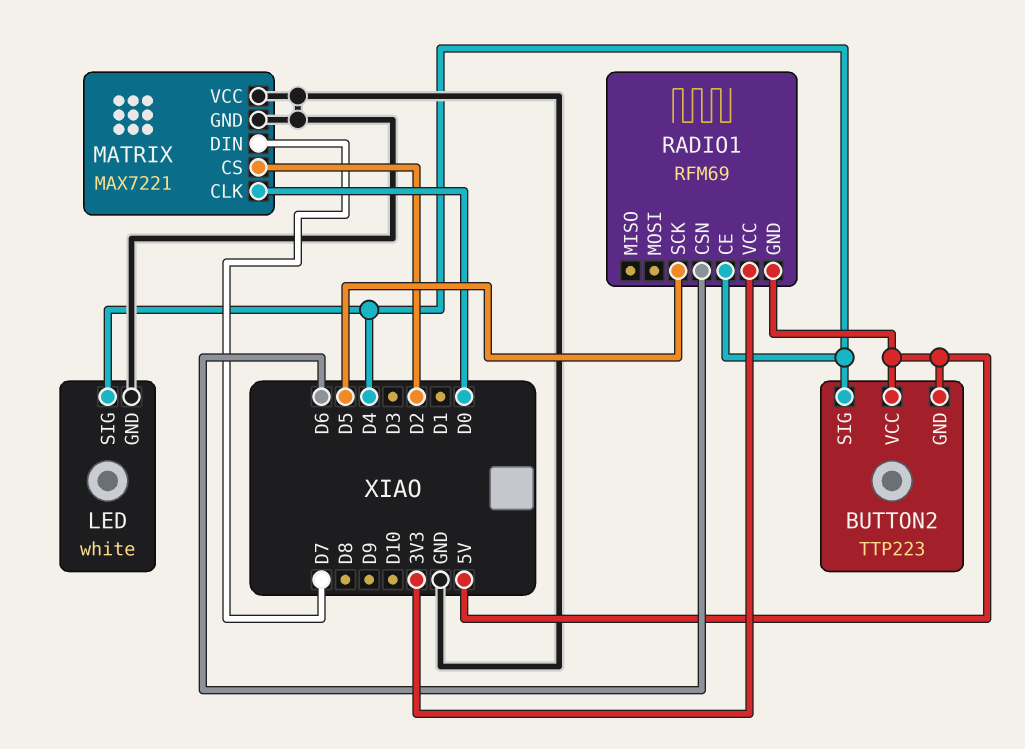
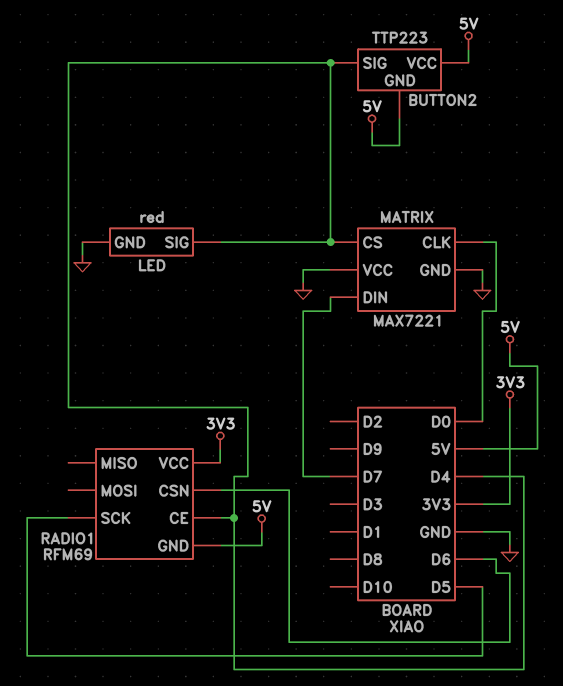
LED: white -> red
MATRIX pin CS: D2 -> D4

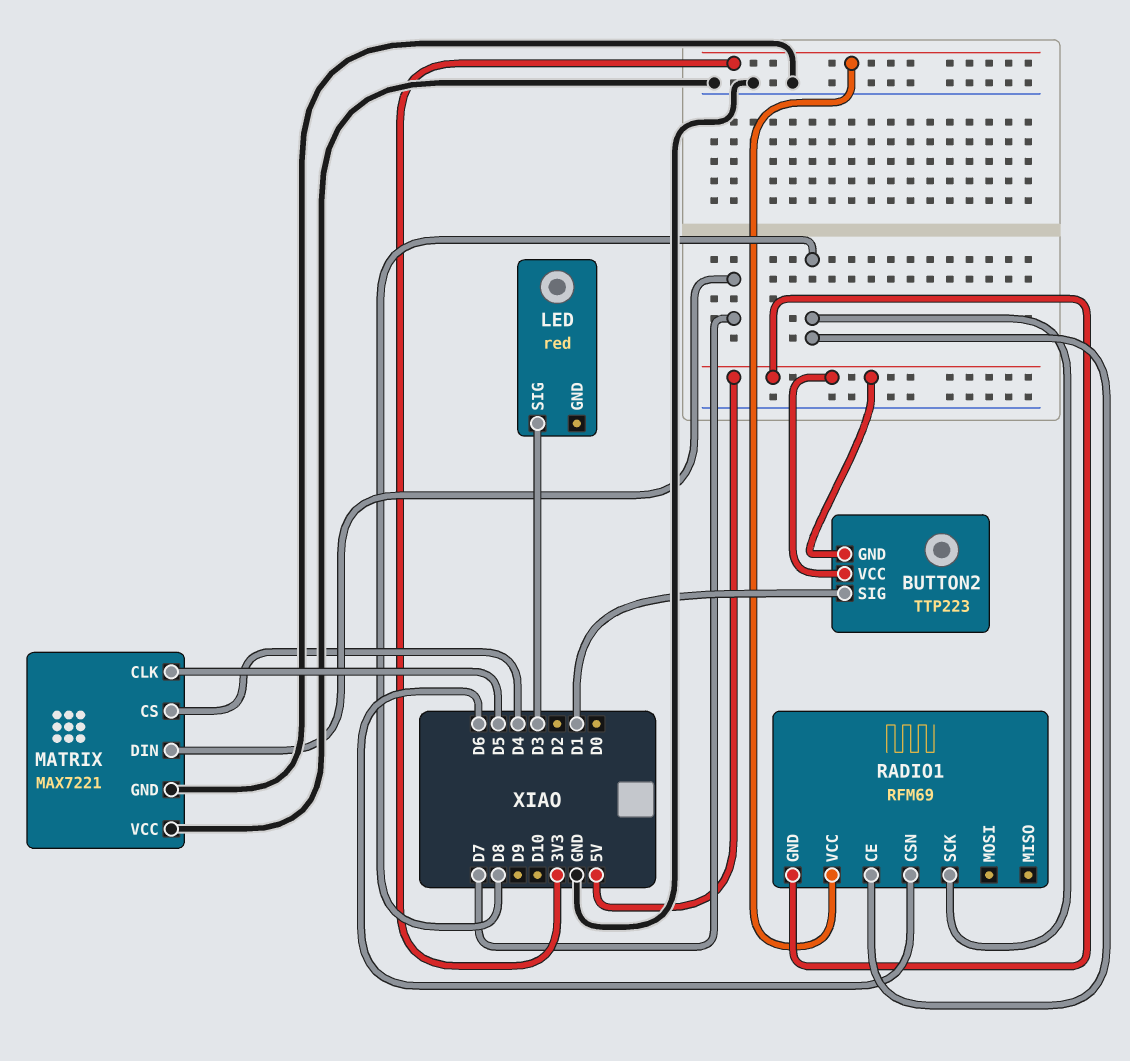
BUTTON2 pin SIG: D4 -> D1
LED pin GND: GND -> none
LED pin SIG: D4 -> D3
MATRIX pin CLK: D0 -> D5
RADIO1 pin CE: D4 -> D8
RADIO1 pin SCK: D5 -> D8

